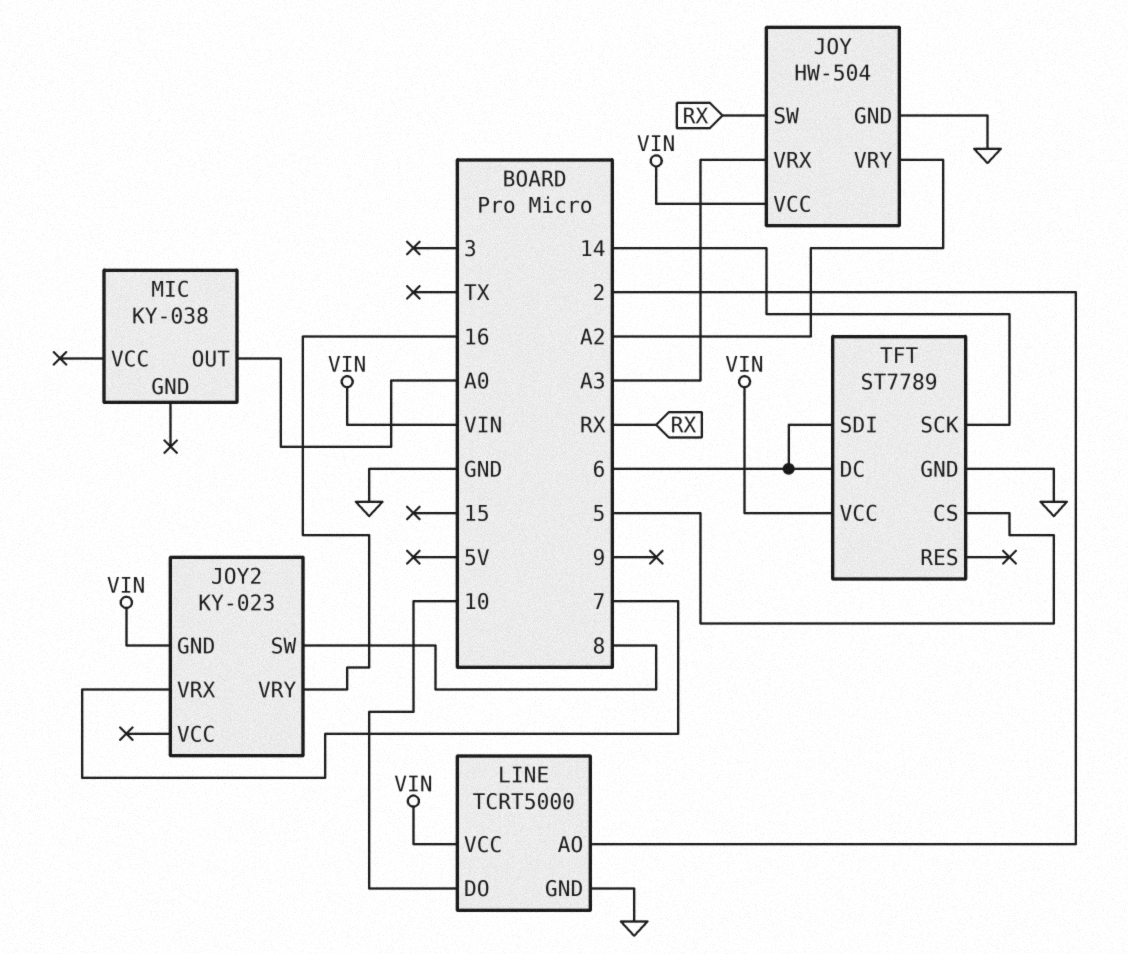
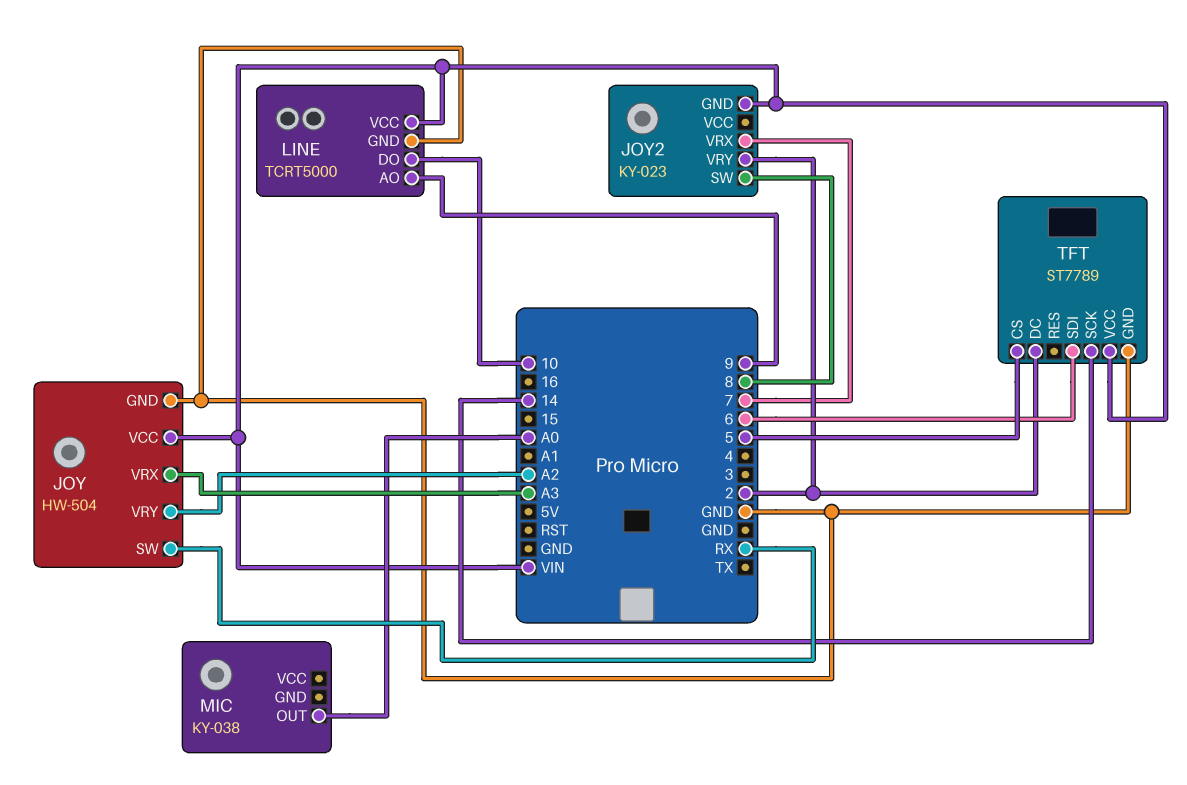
JOY2 pin VRY: 16 -> 2
LINE pin AO: 2 -> 9
TFT pin DC: 6 -> 2

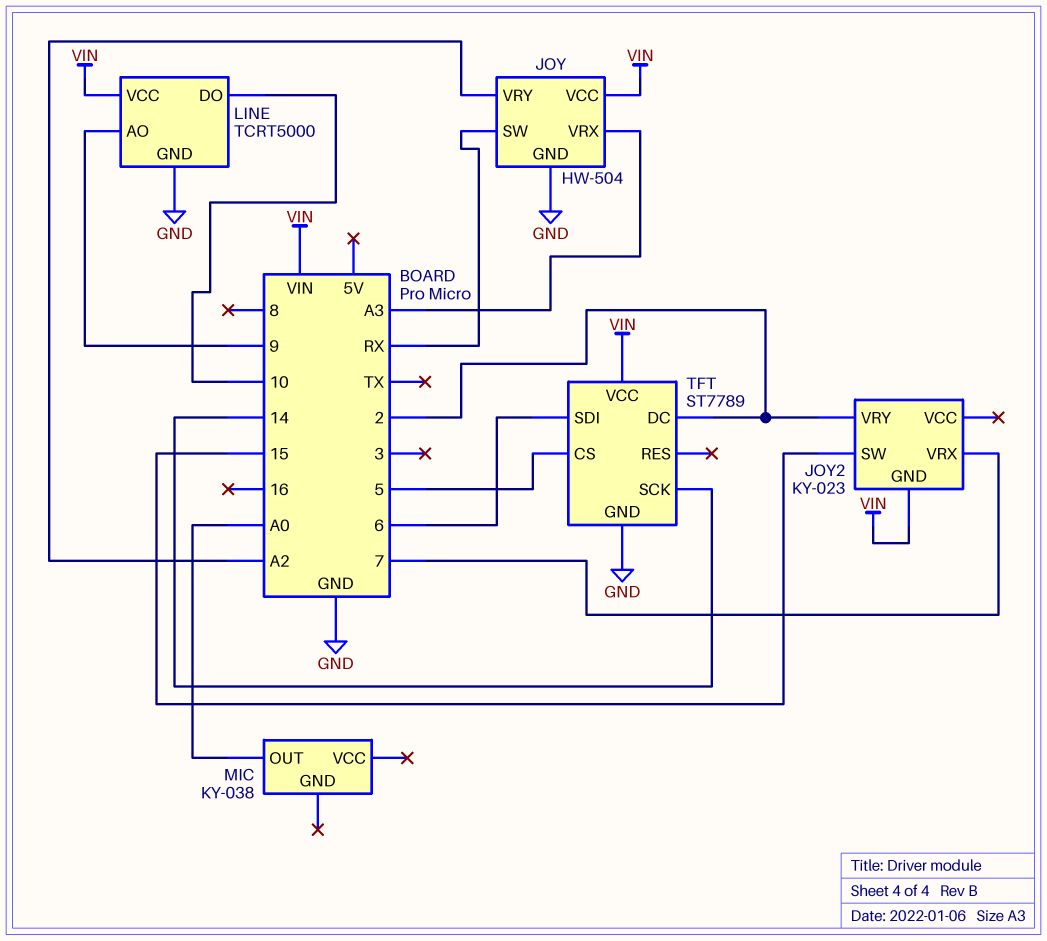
JOY2 pin SW: 8 -> 15

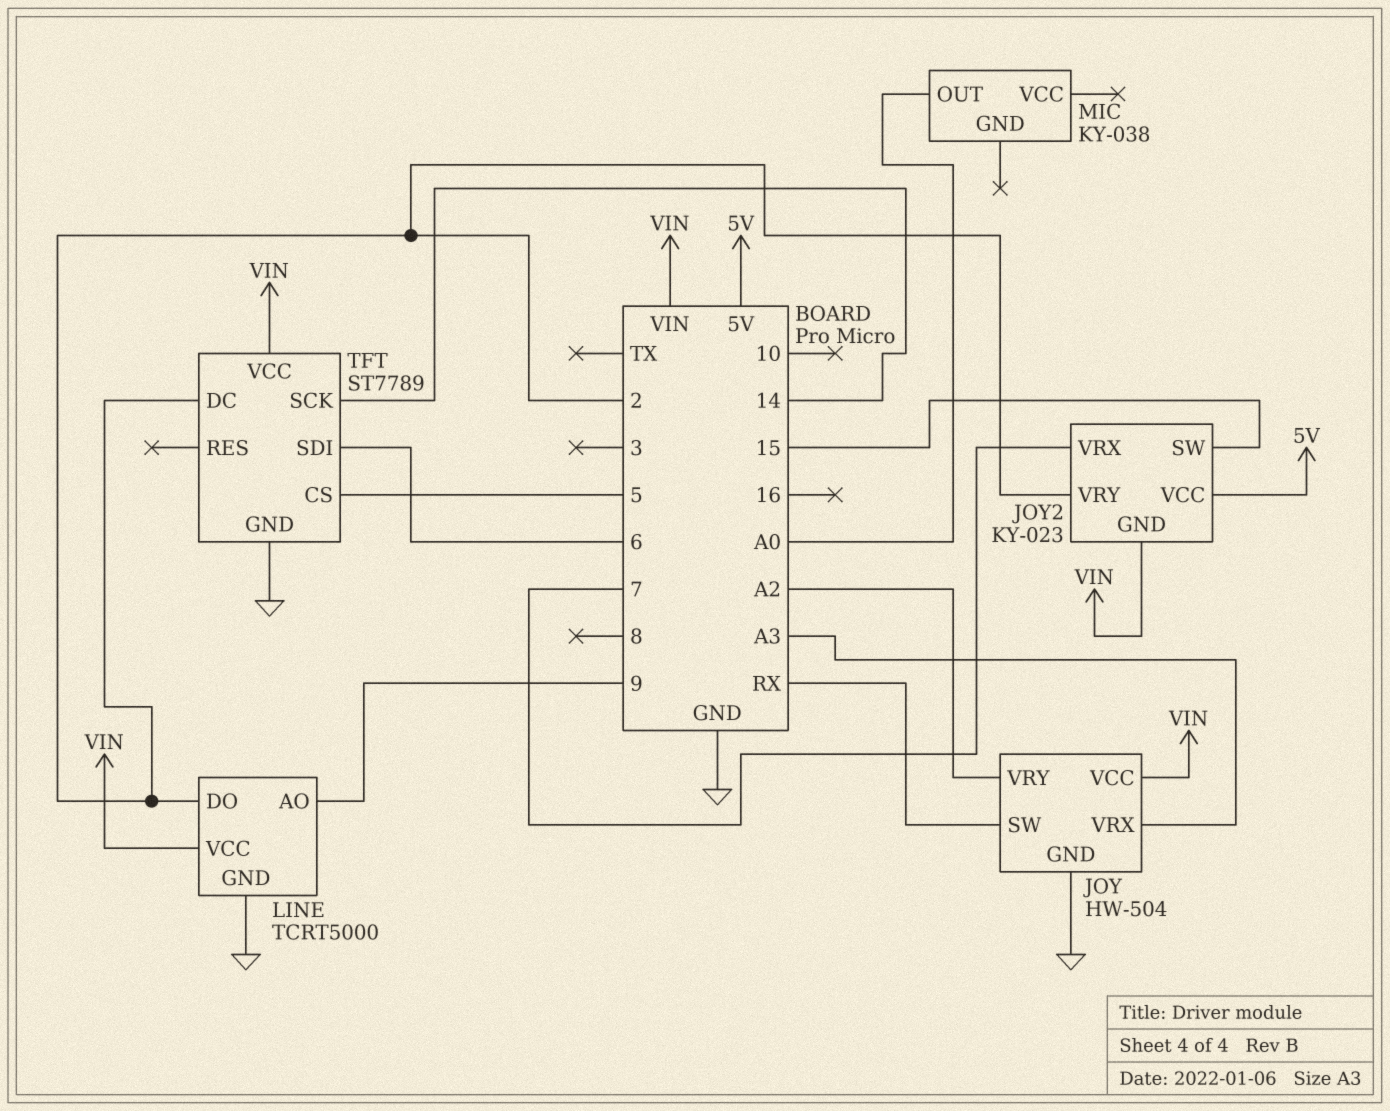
JOY2 pin VCC: none -> 5V
LINE pin DO: 10 -> 2

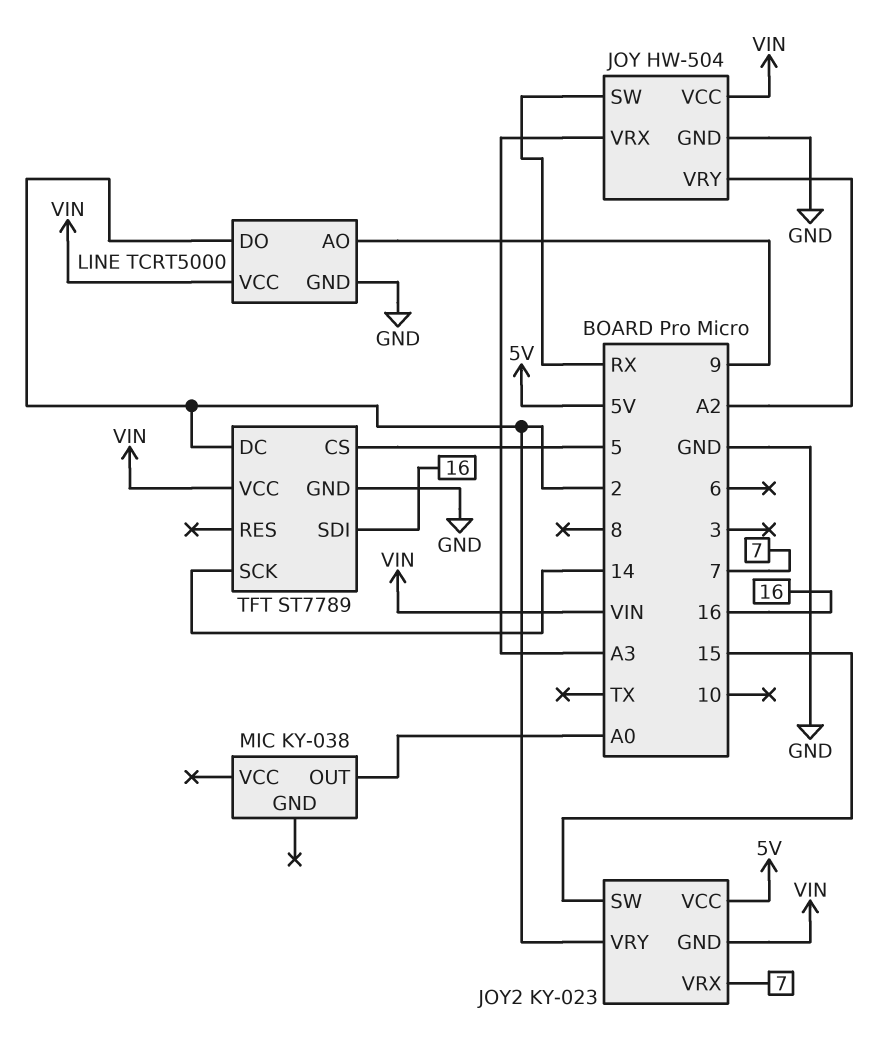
TFT pin SDI: 6 -> 16

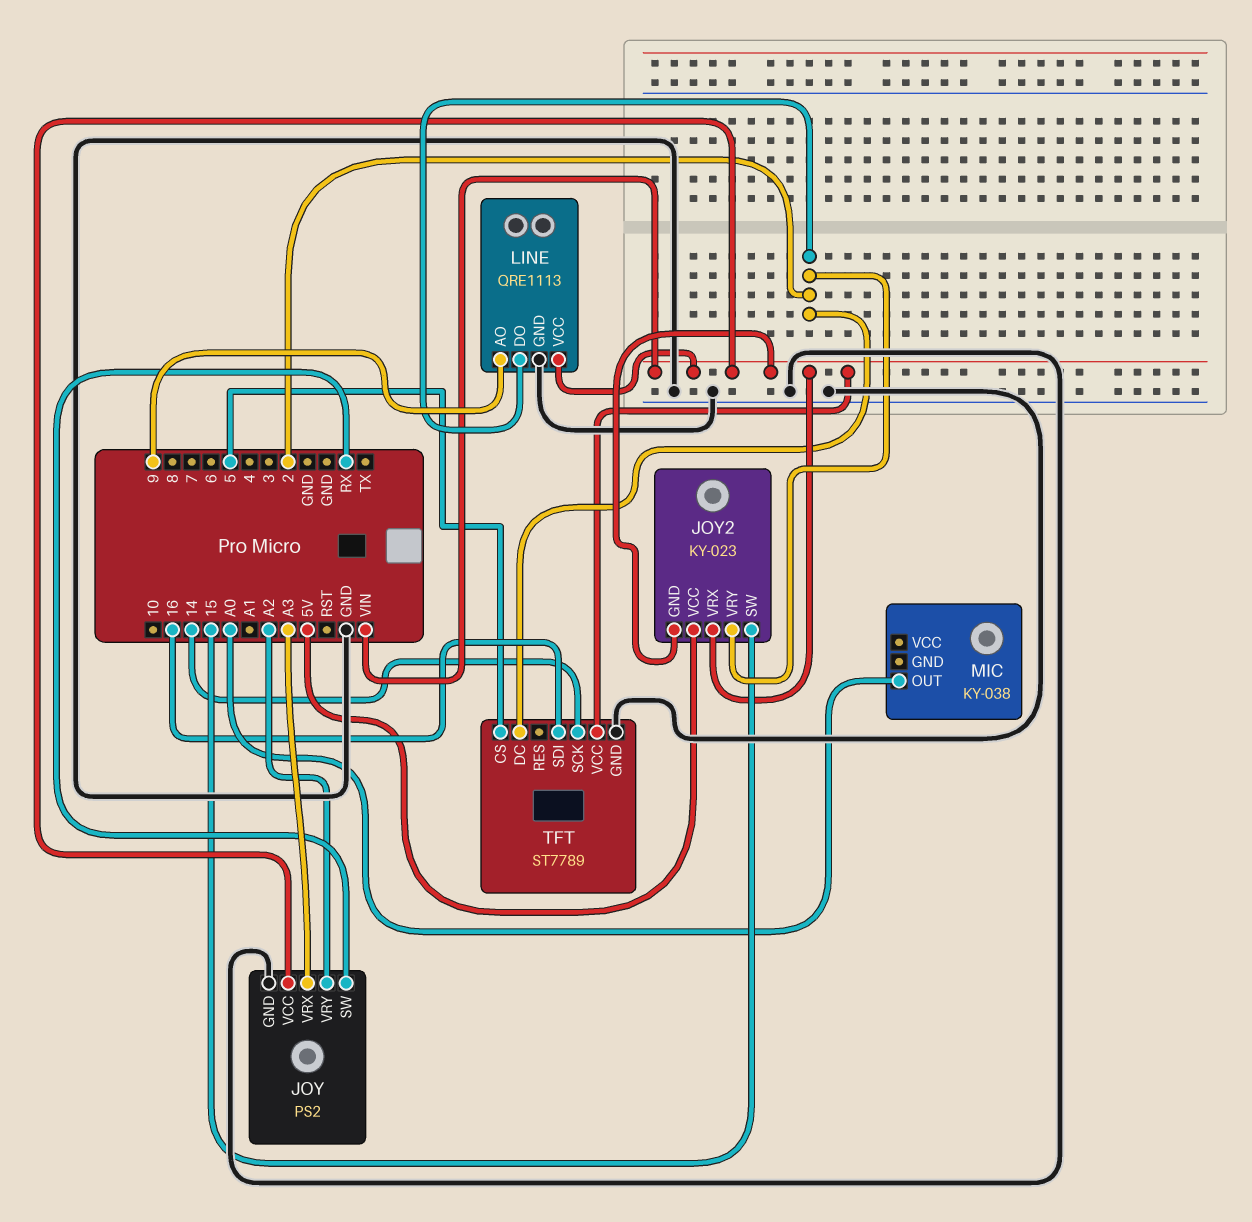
JOY: HW-504 -> PS2
JOY2 pin VRX: 7 -> VIN
LINE: TCRT5000 -> QRE1113

